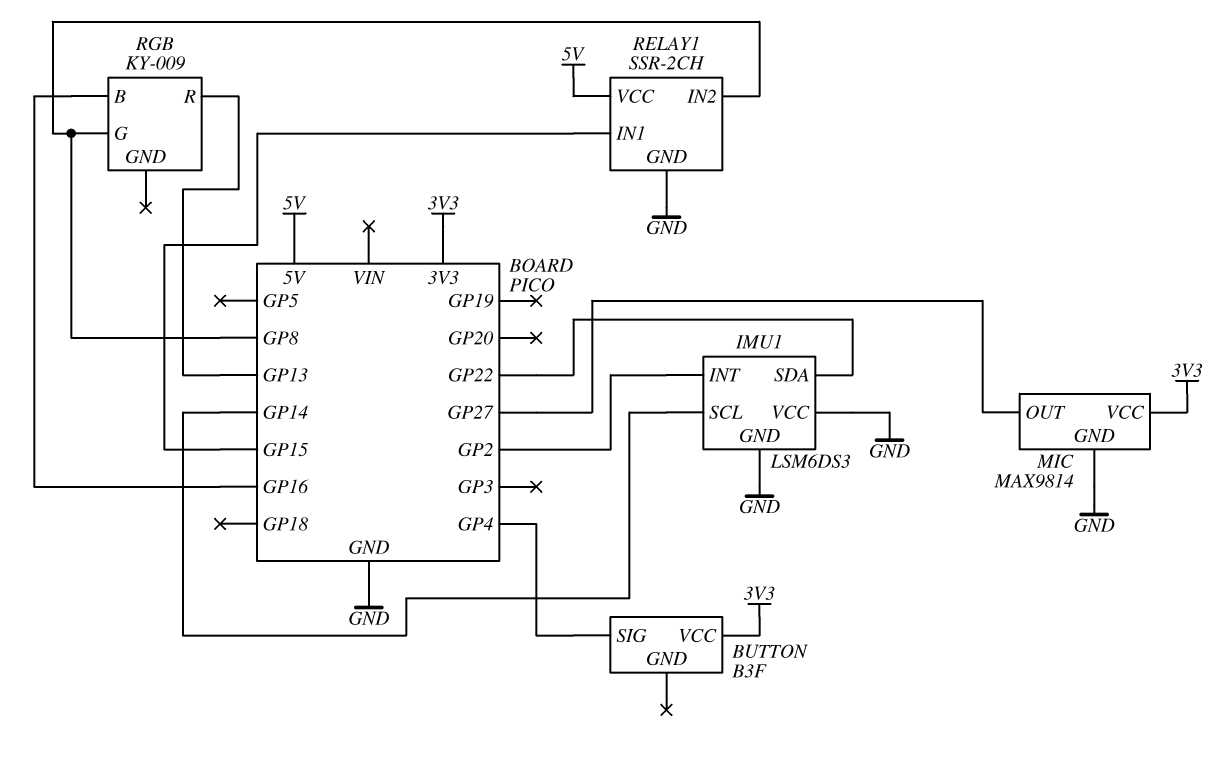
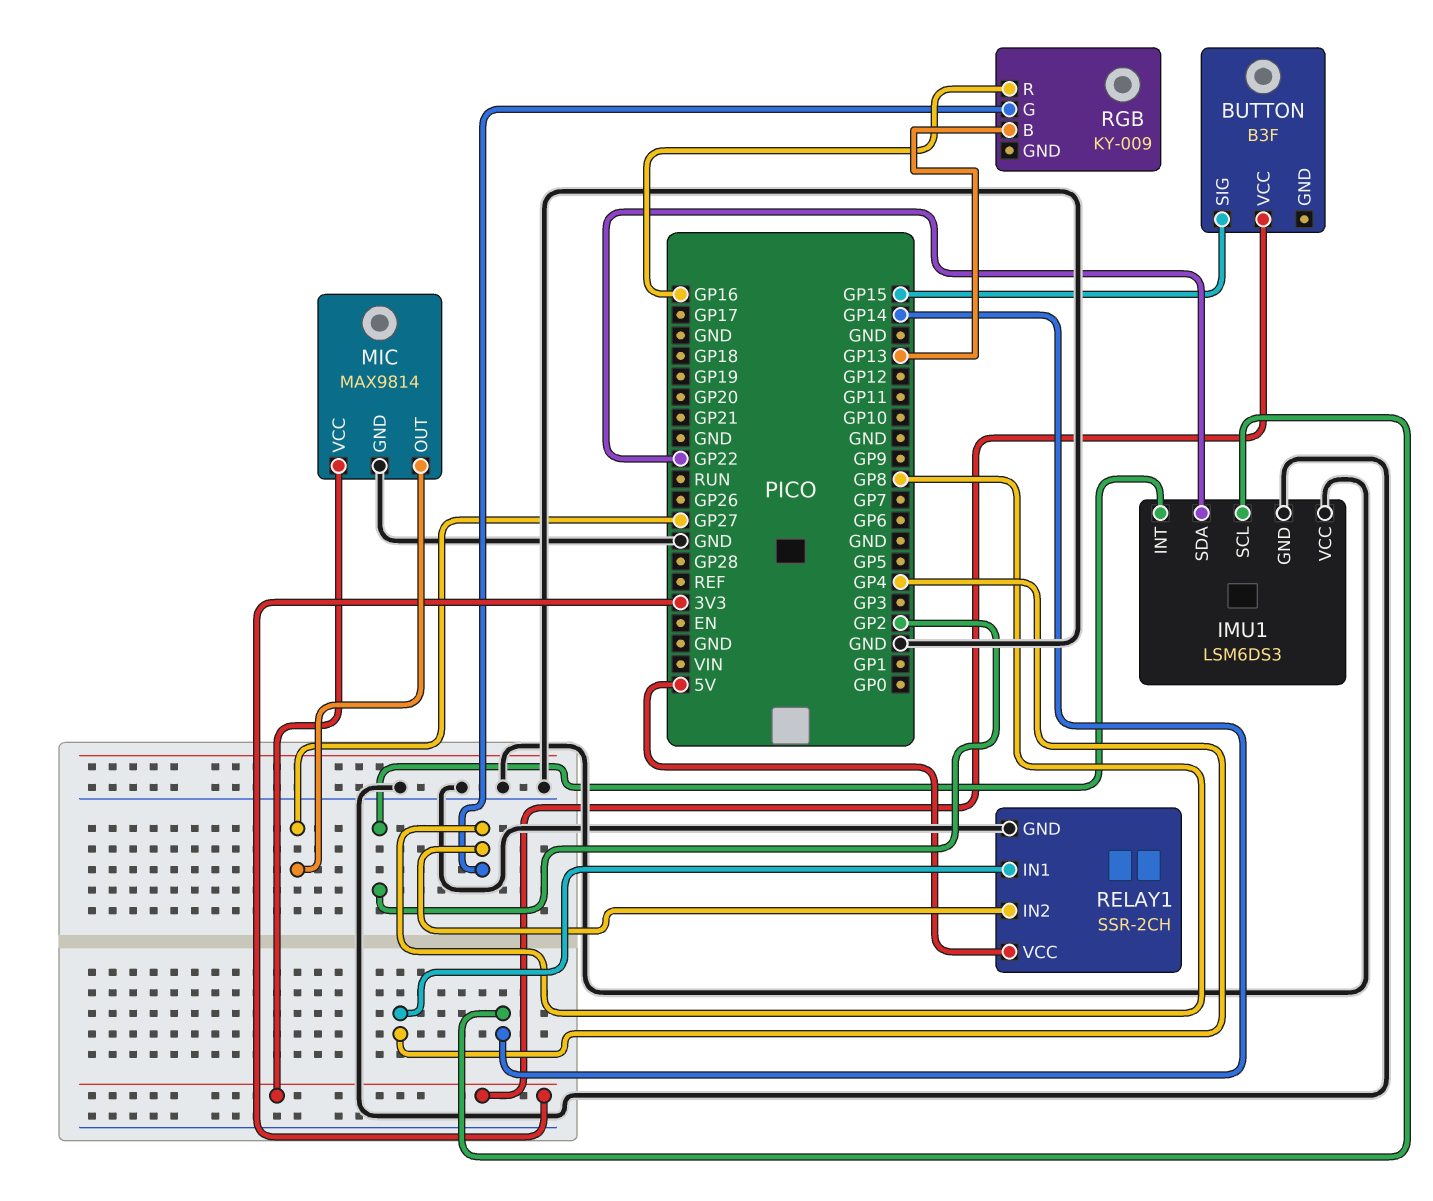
BUTTON pin SIG: GP4 -> GP15
RELAY1 pin IN1: GP15 -> GP4
RGB pin B: GP16 -> GP13
RGB pin R: GP13 -> GP16

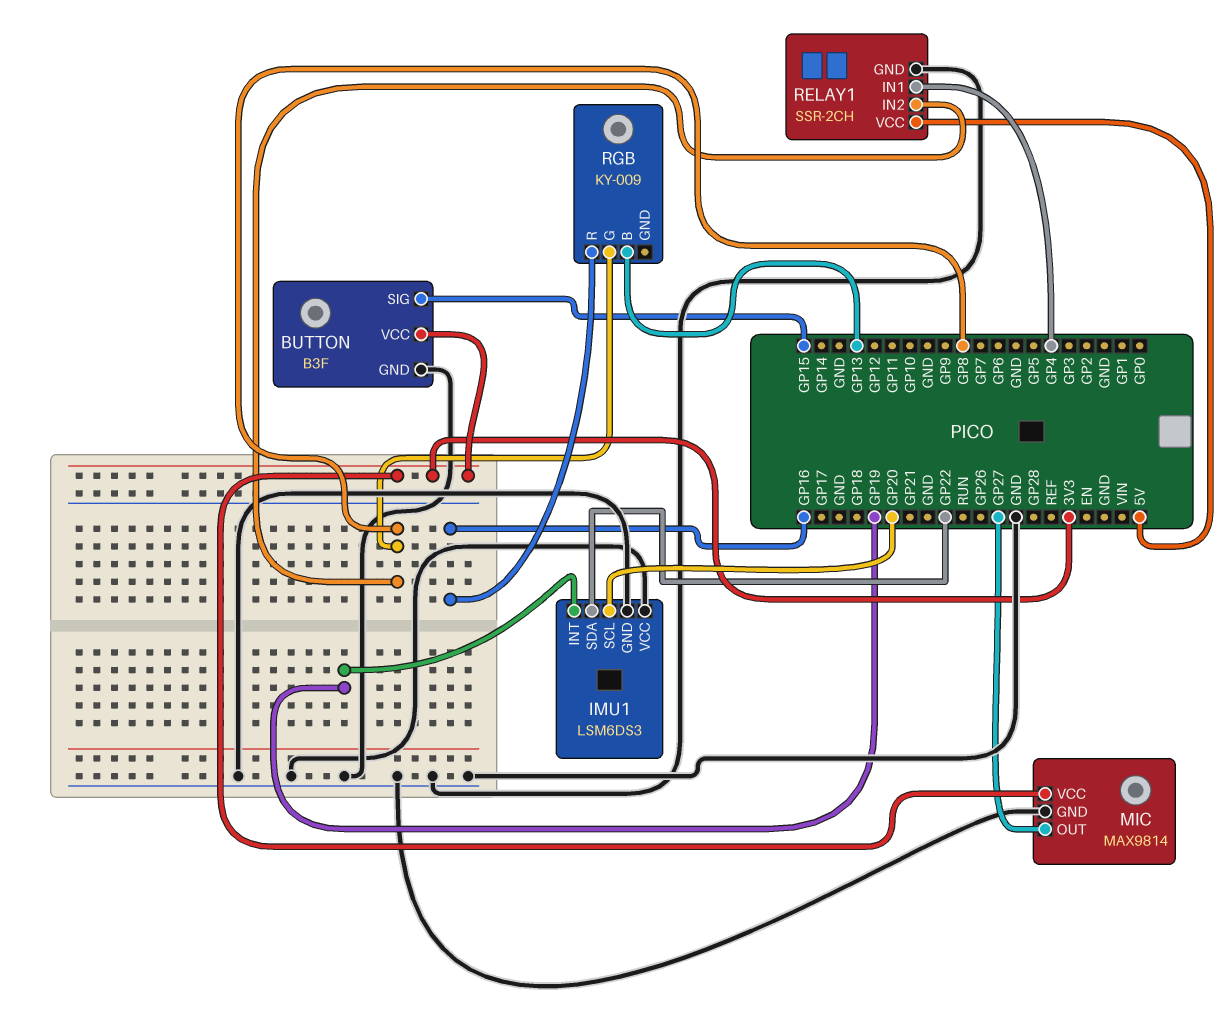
BUTTON pin GND: none -> GND
IMU1 pin INT: GP2 -> GP19
IMU1 pin SCL: GP14 -> GP20

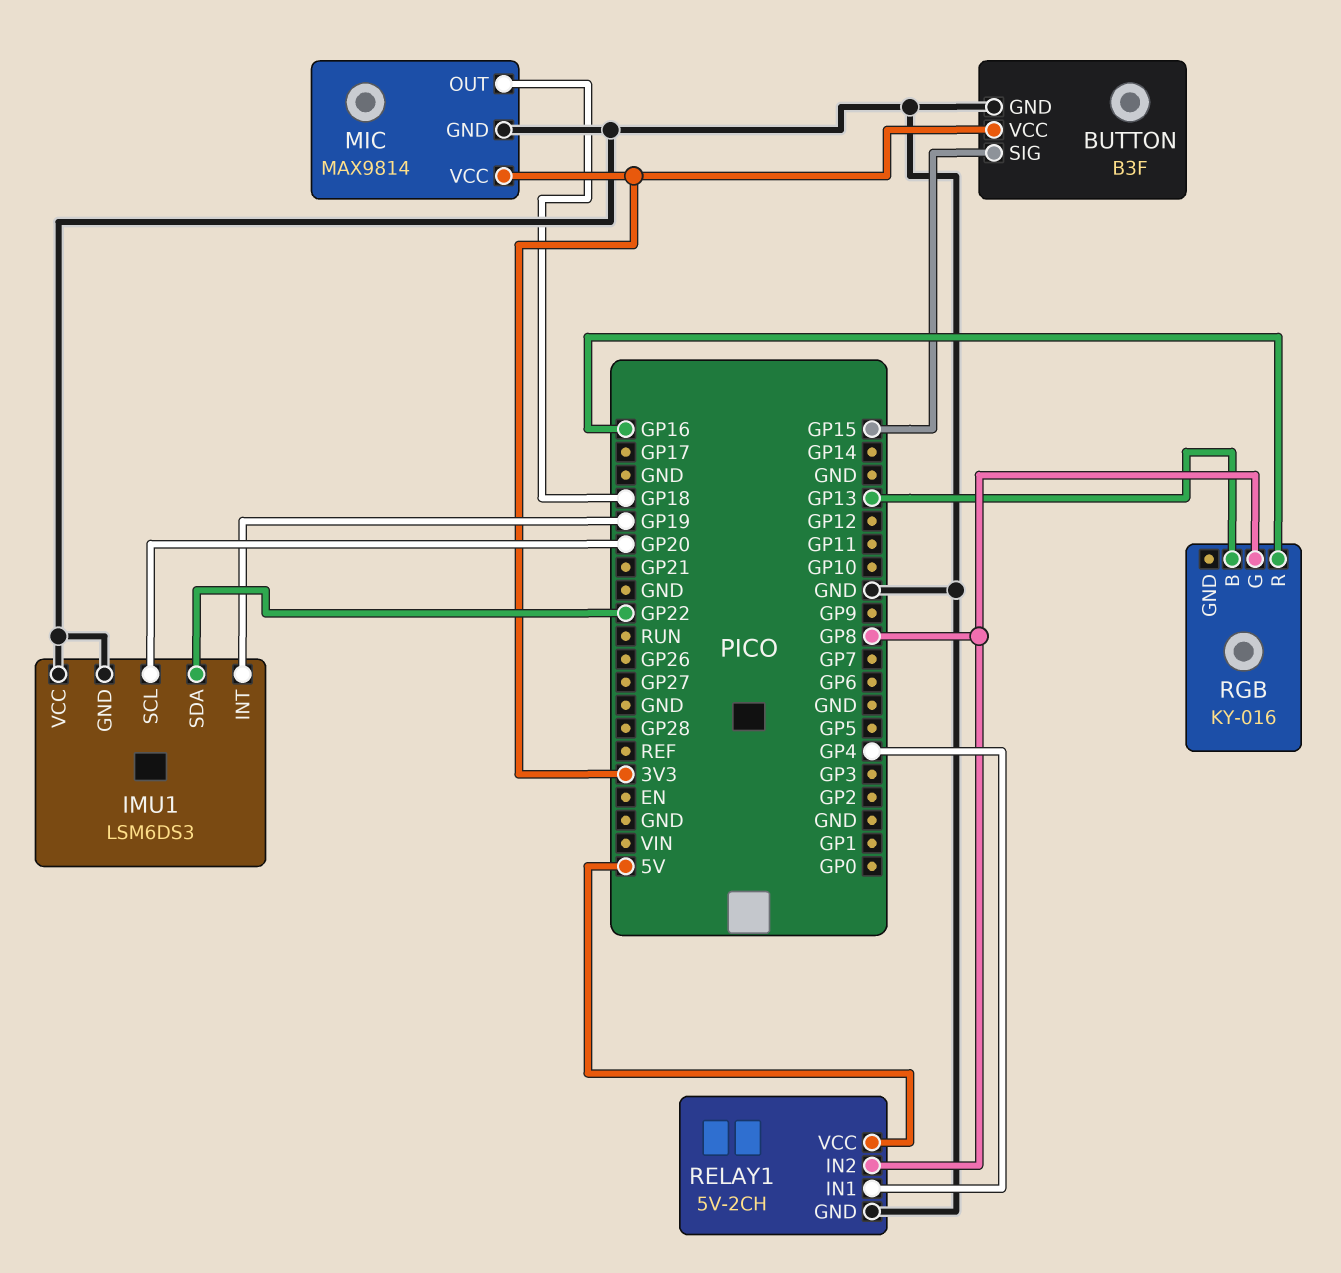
MIC pin OUT: GP27 -> GP18
RELAY1: SSR-2CH -> 5V-2CH
RGB: KY-009 -> KY-016

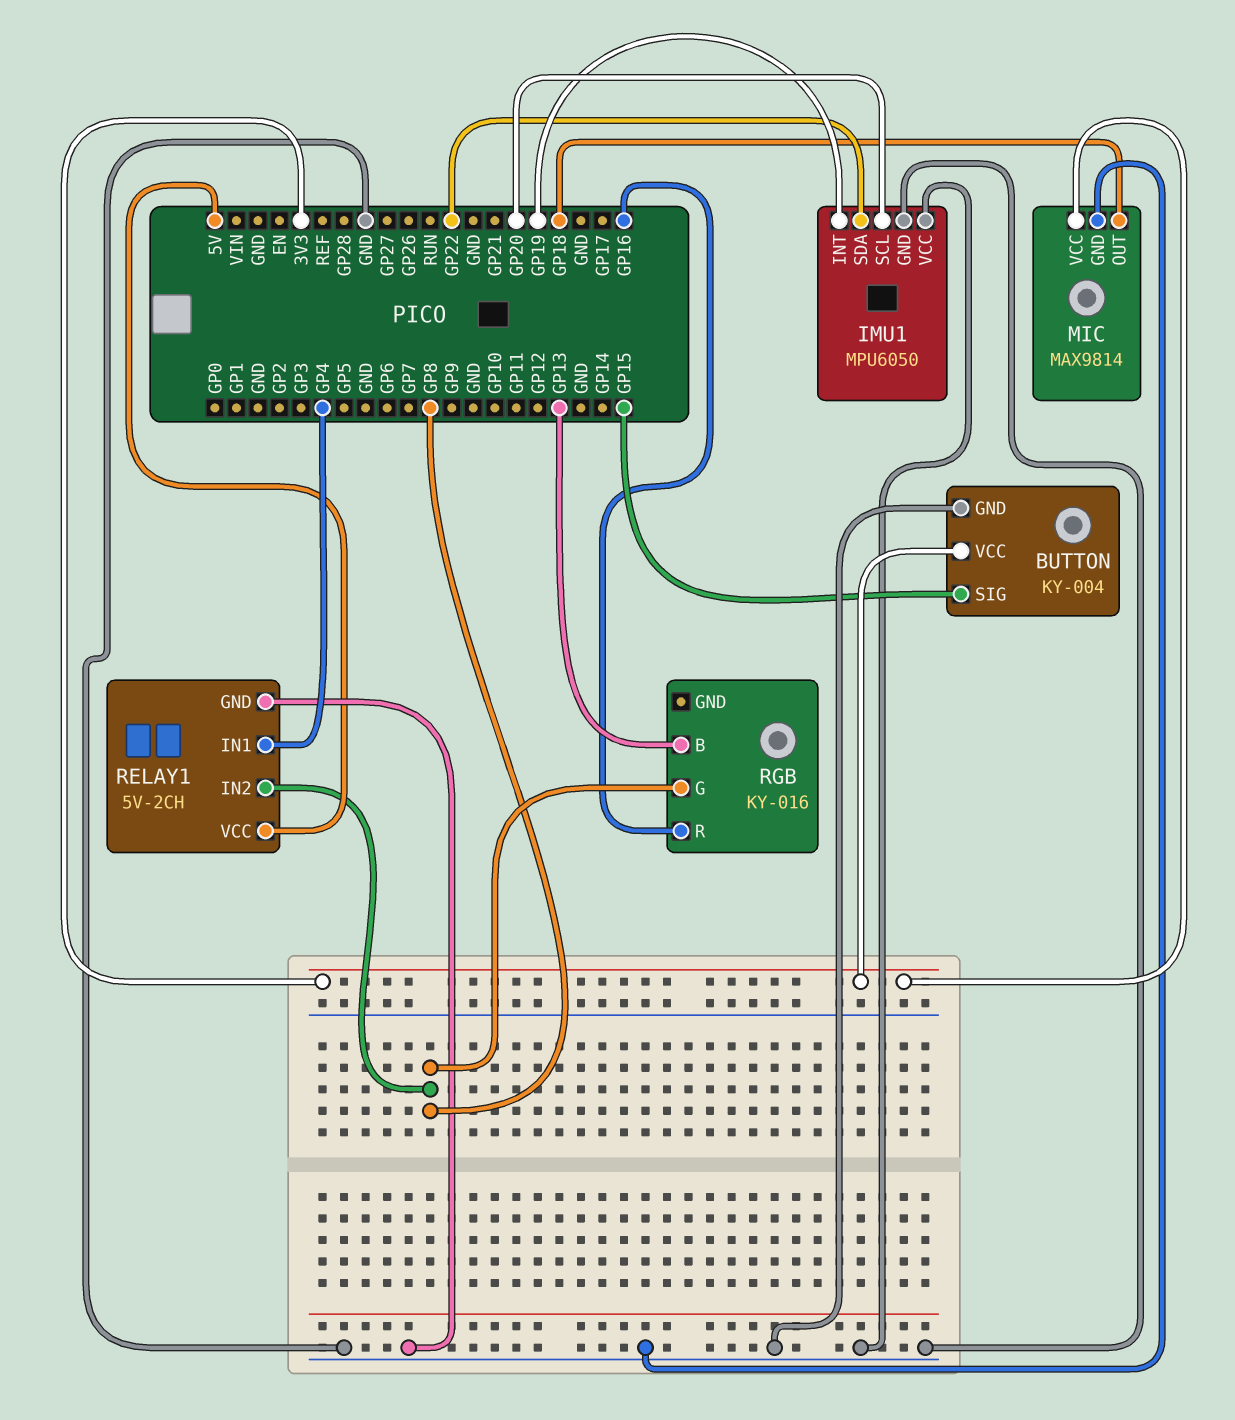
BUTTON: B3F -> KY-004
IMU1: LSM6DS3 -> MPU6050

